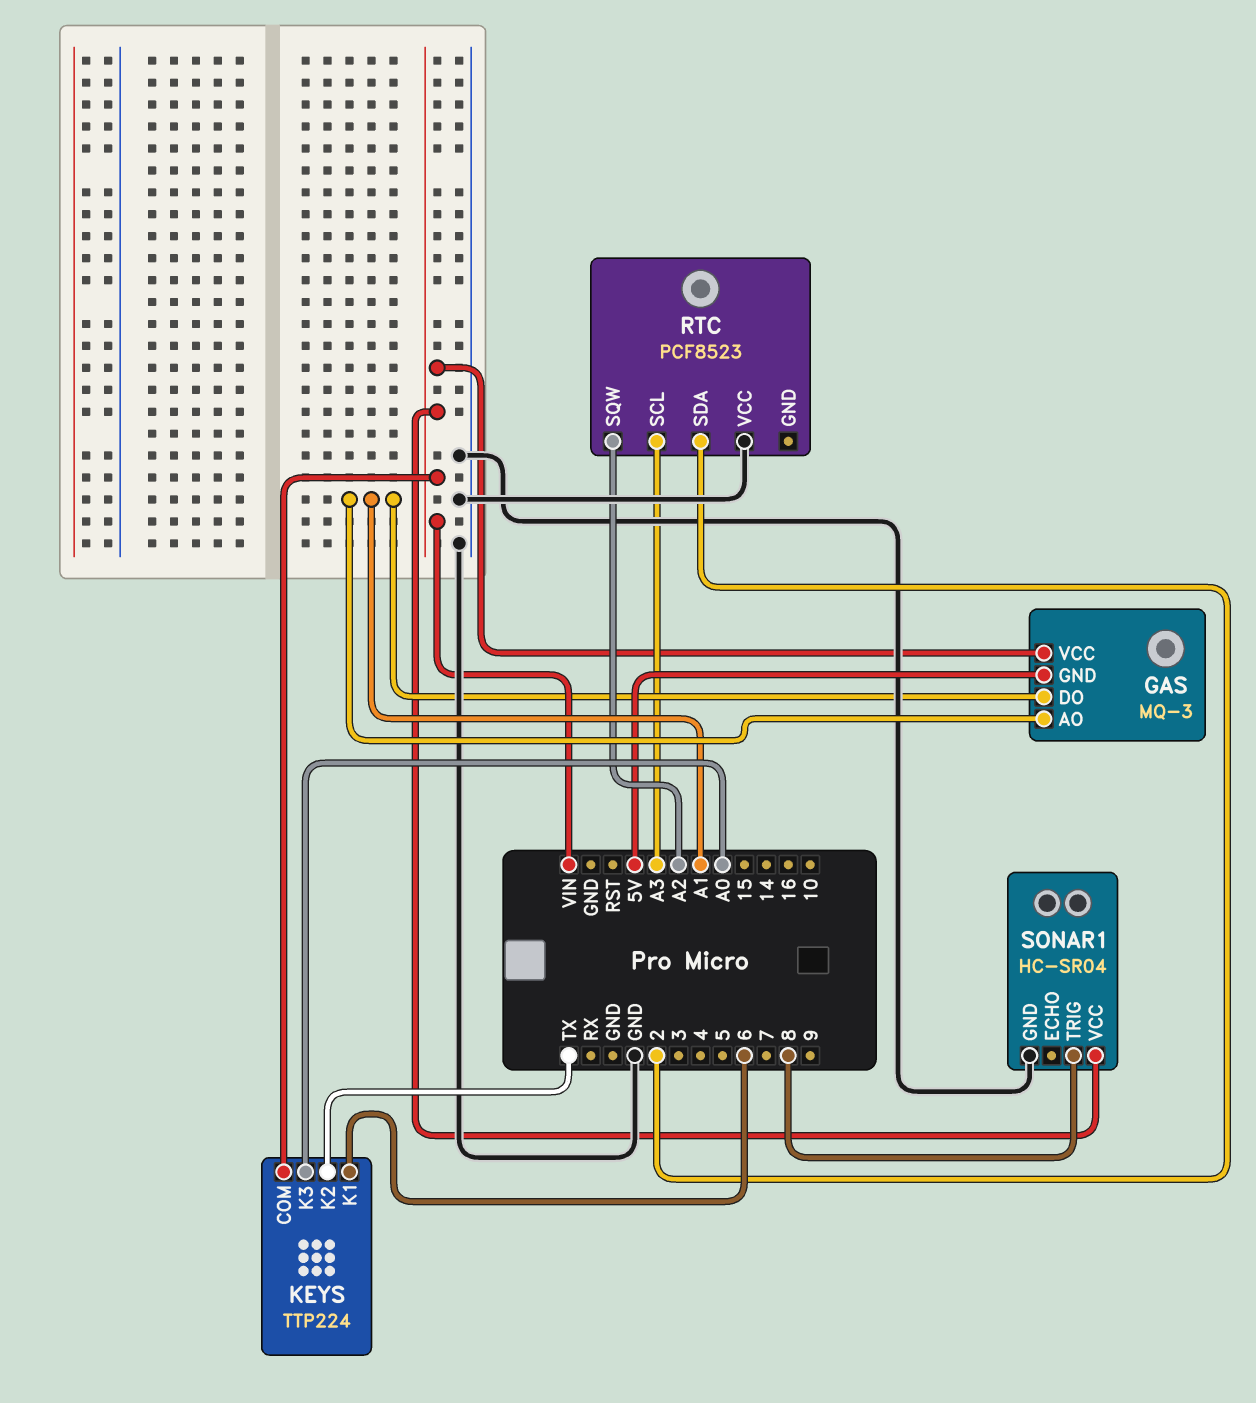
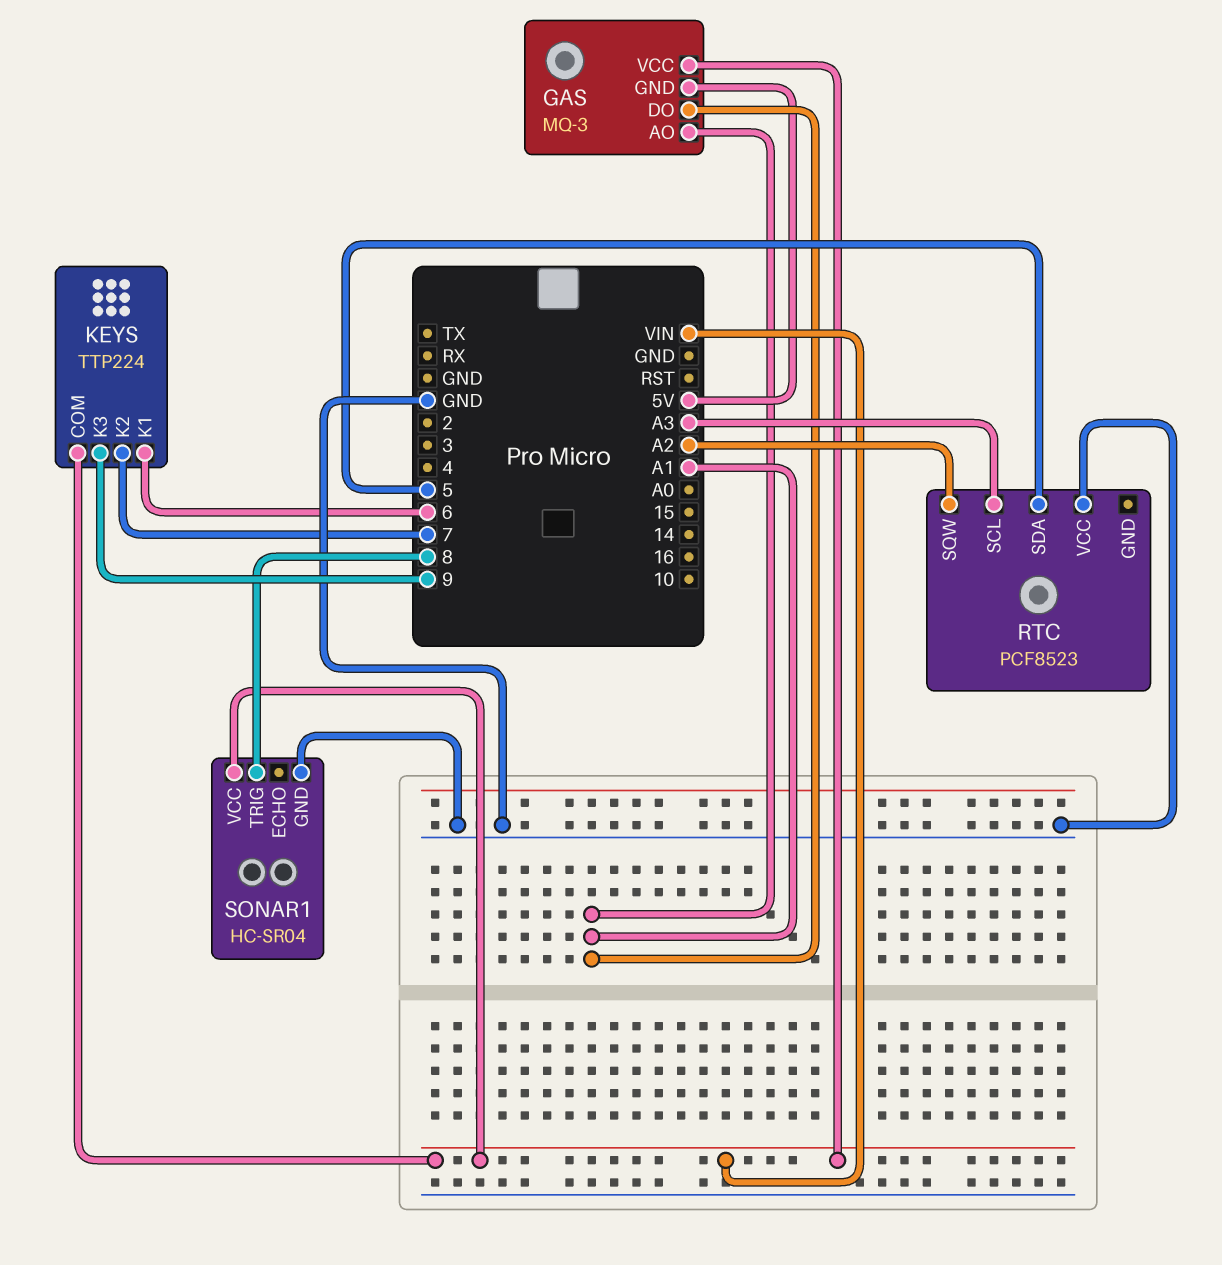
KEYS pin K2: TX -> 7
KEYS pin K3: A0 -> 9
RTC pin SDA: 2 -> 5

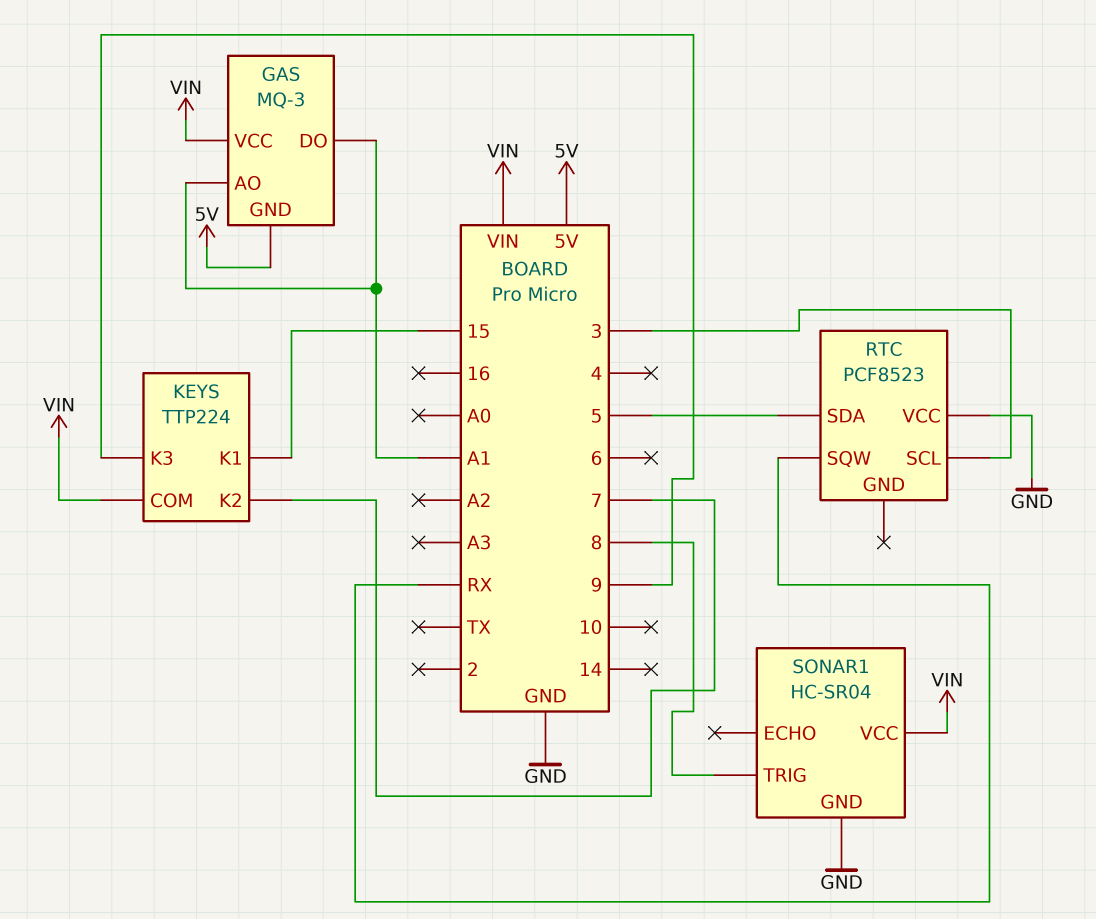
KEYS pin K1: 6 -> 15
RTC pin SCL: A3 -> 3
RTC pin SQW: A2 -> RX

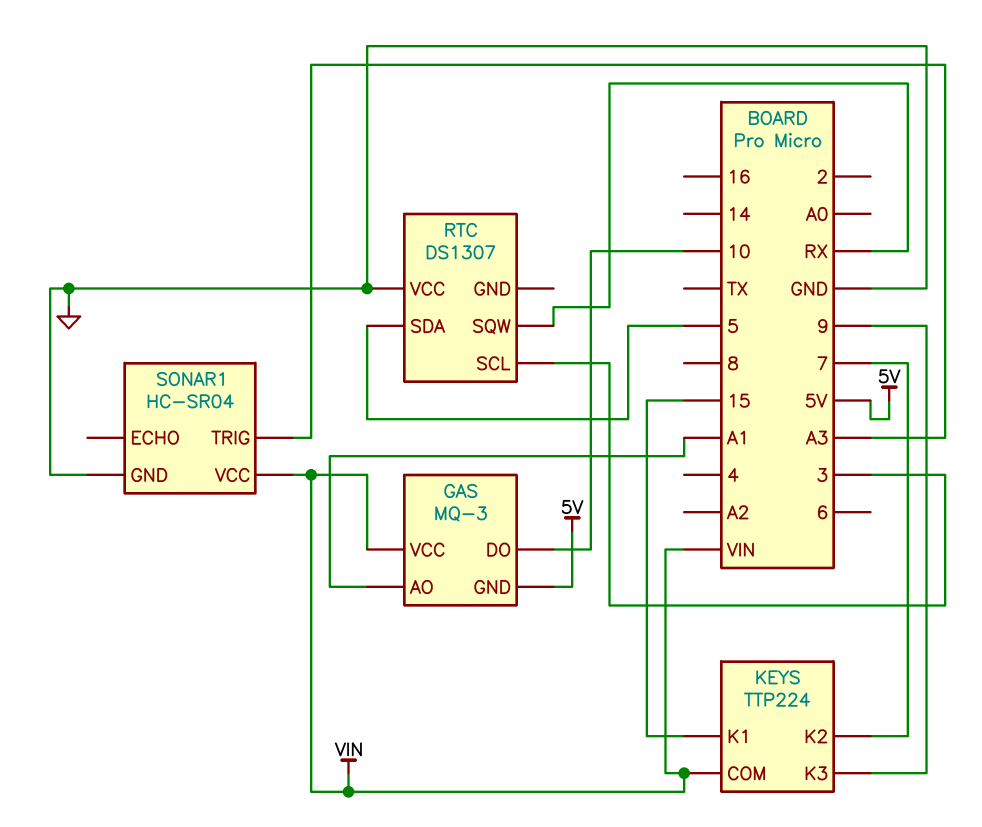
GAS pin DO: A1 -> 10
RTC: PCF8523 -> DS1307
SONAR1 pin TRIG: 8 -> A3

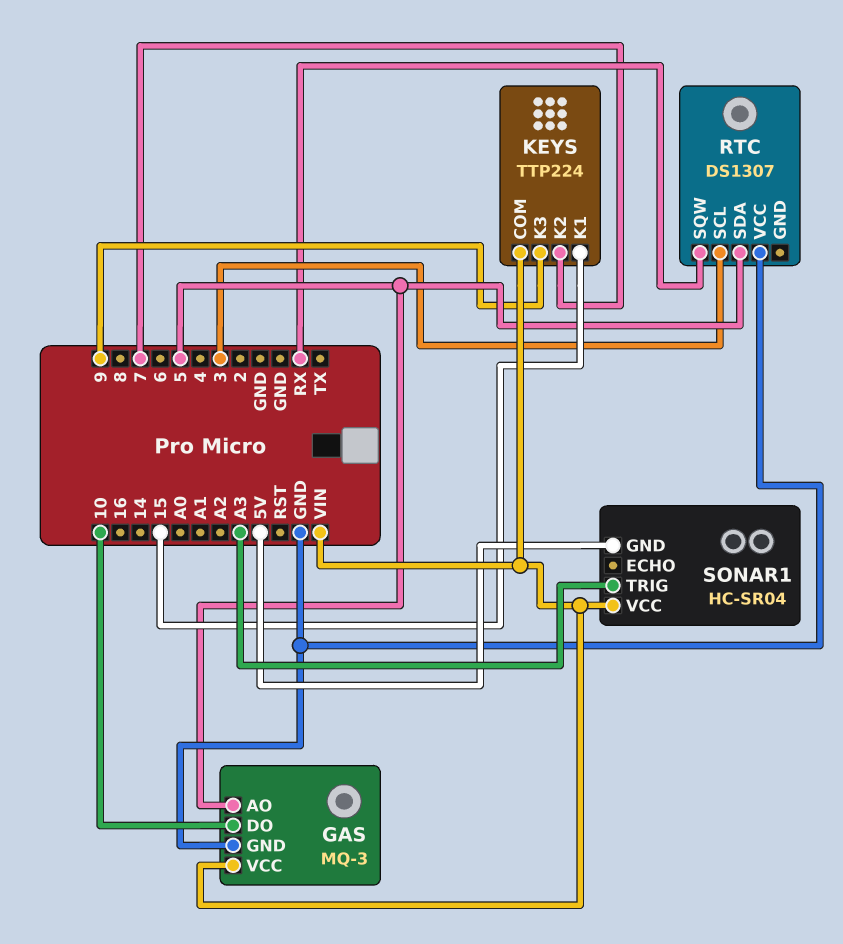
GAS pin AO: A1 -> 5
GAS pin GND: 5V -> GND
SONAR1 pin GND: GND -> 5V

